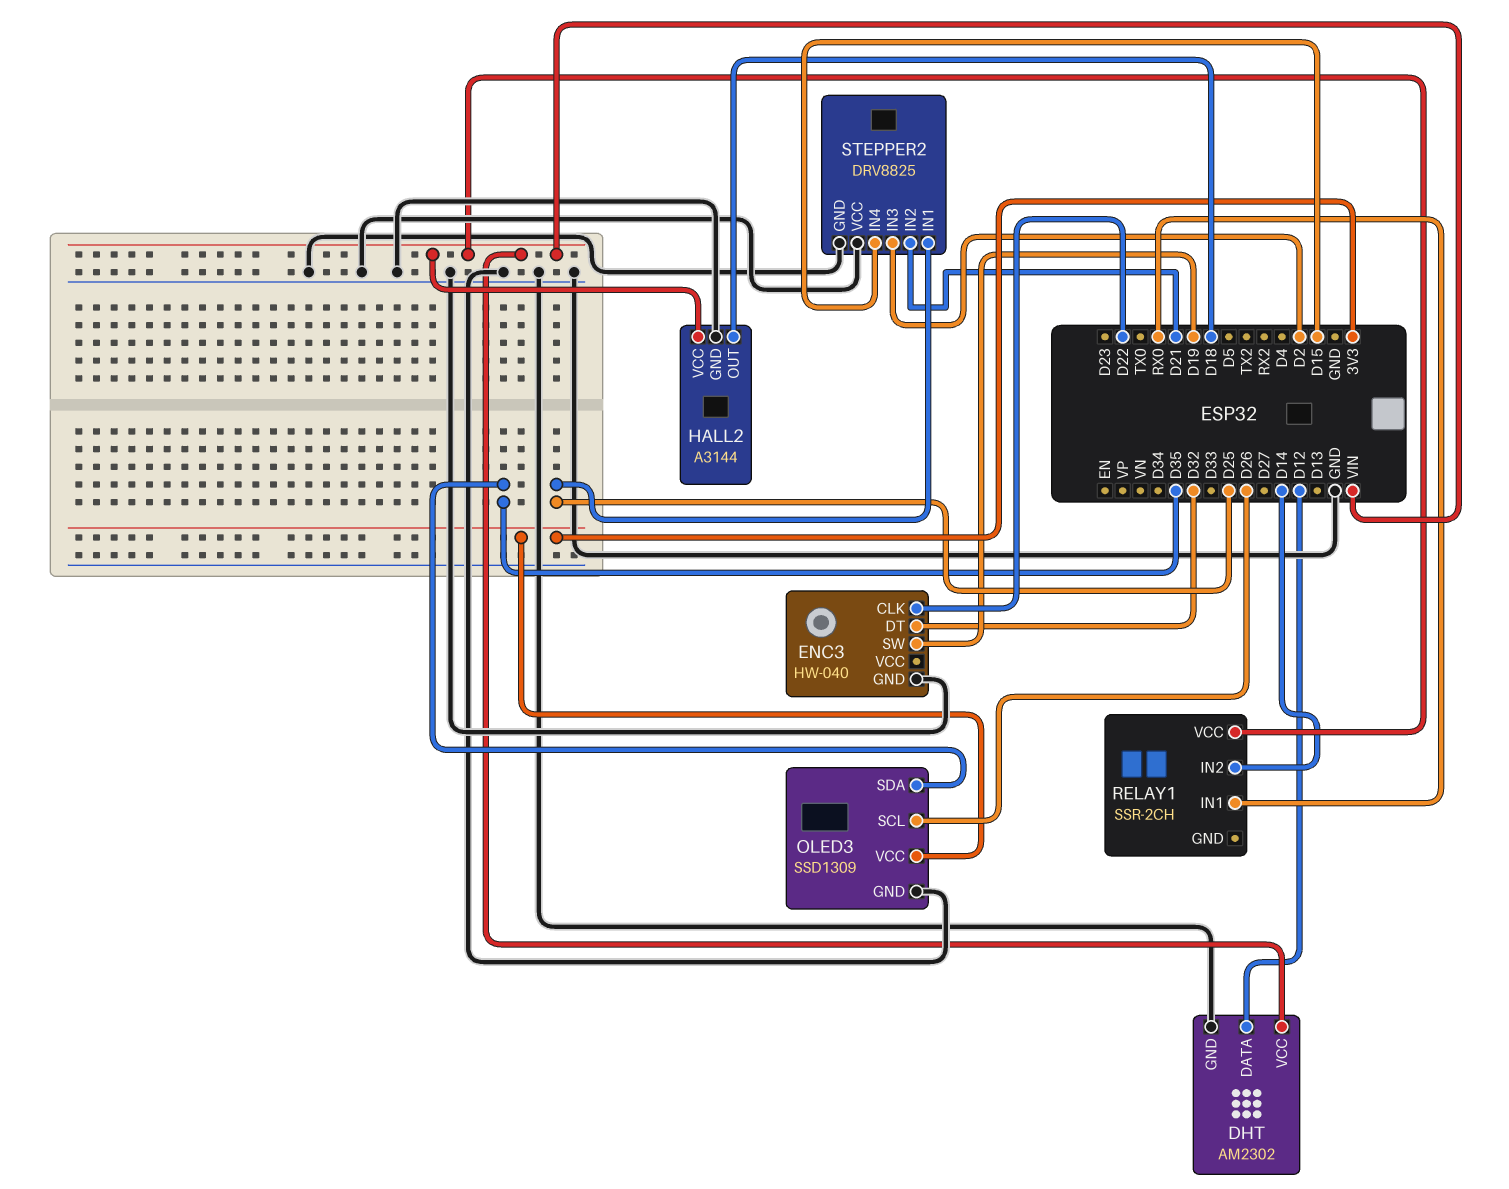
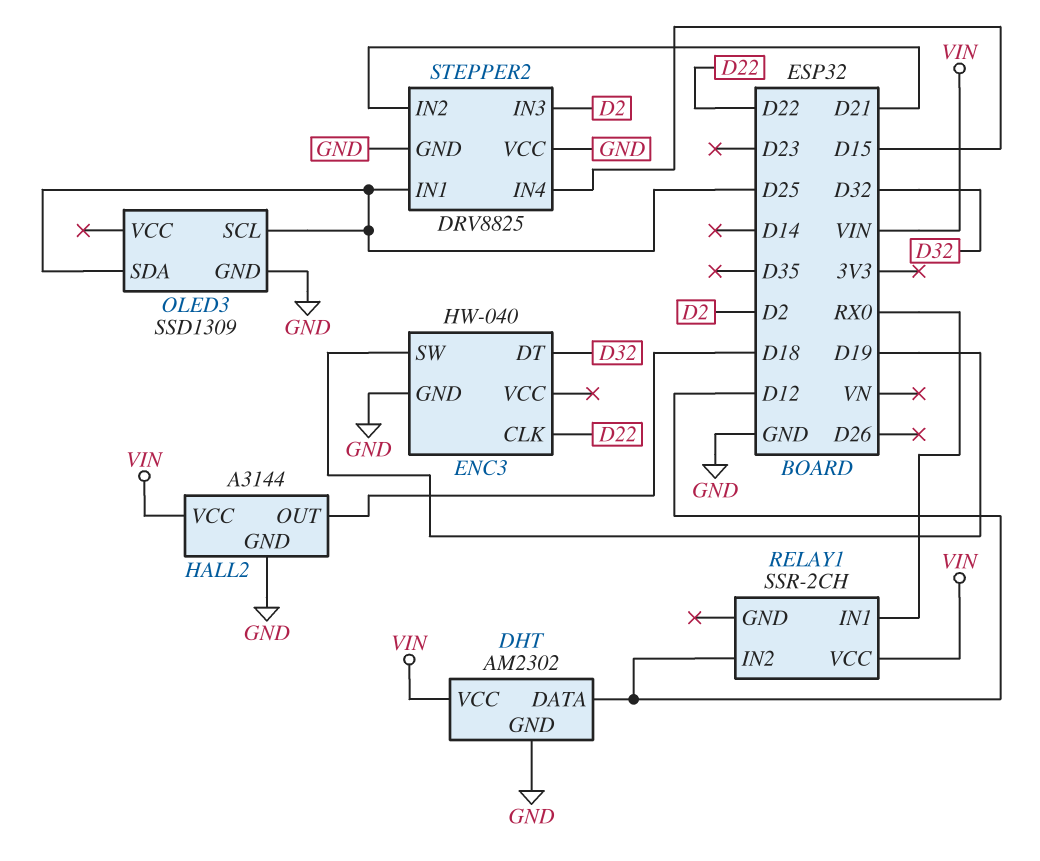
OLED3 pin SCL: D26 -> D25
OLED3 pin SDA: D35 -> D25
OLED3 pin VCC: 3V3 -> none
RELAY1 pin IN2: D14 -> D12

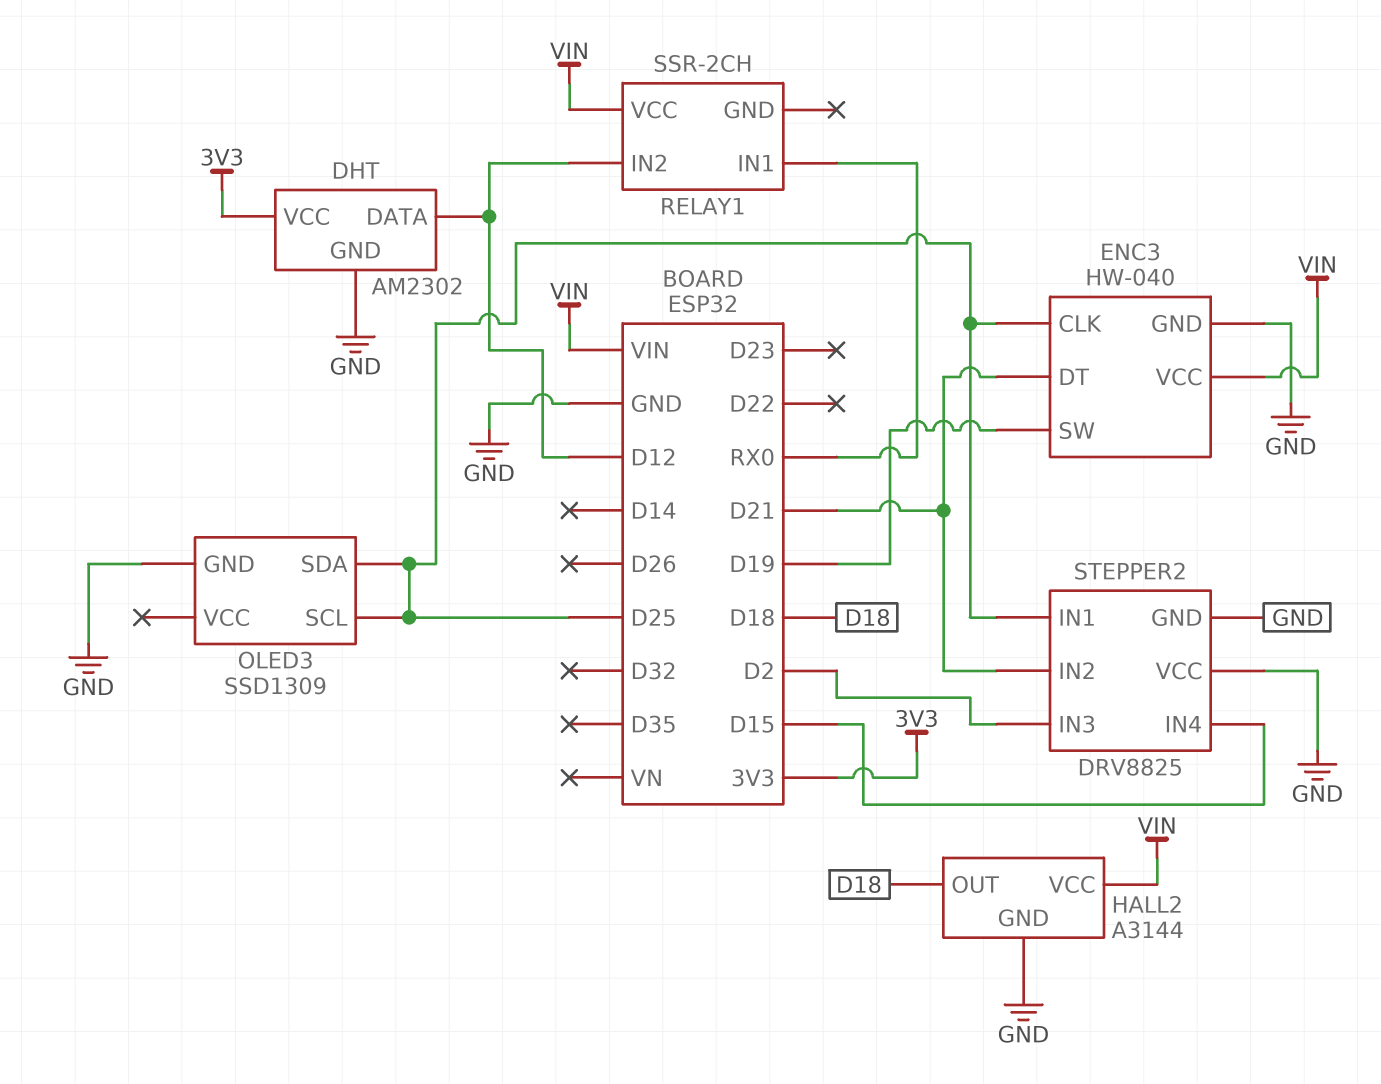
DHT pin VCC: VIN -> 3V3
ENC3 pin CLK: D22 -> D25
ENC3 pin DT: D32 -> D21
ENC3 pin VCC: none -> VIN

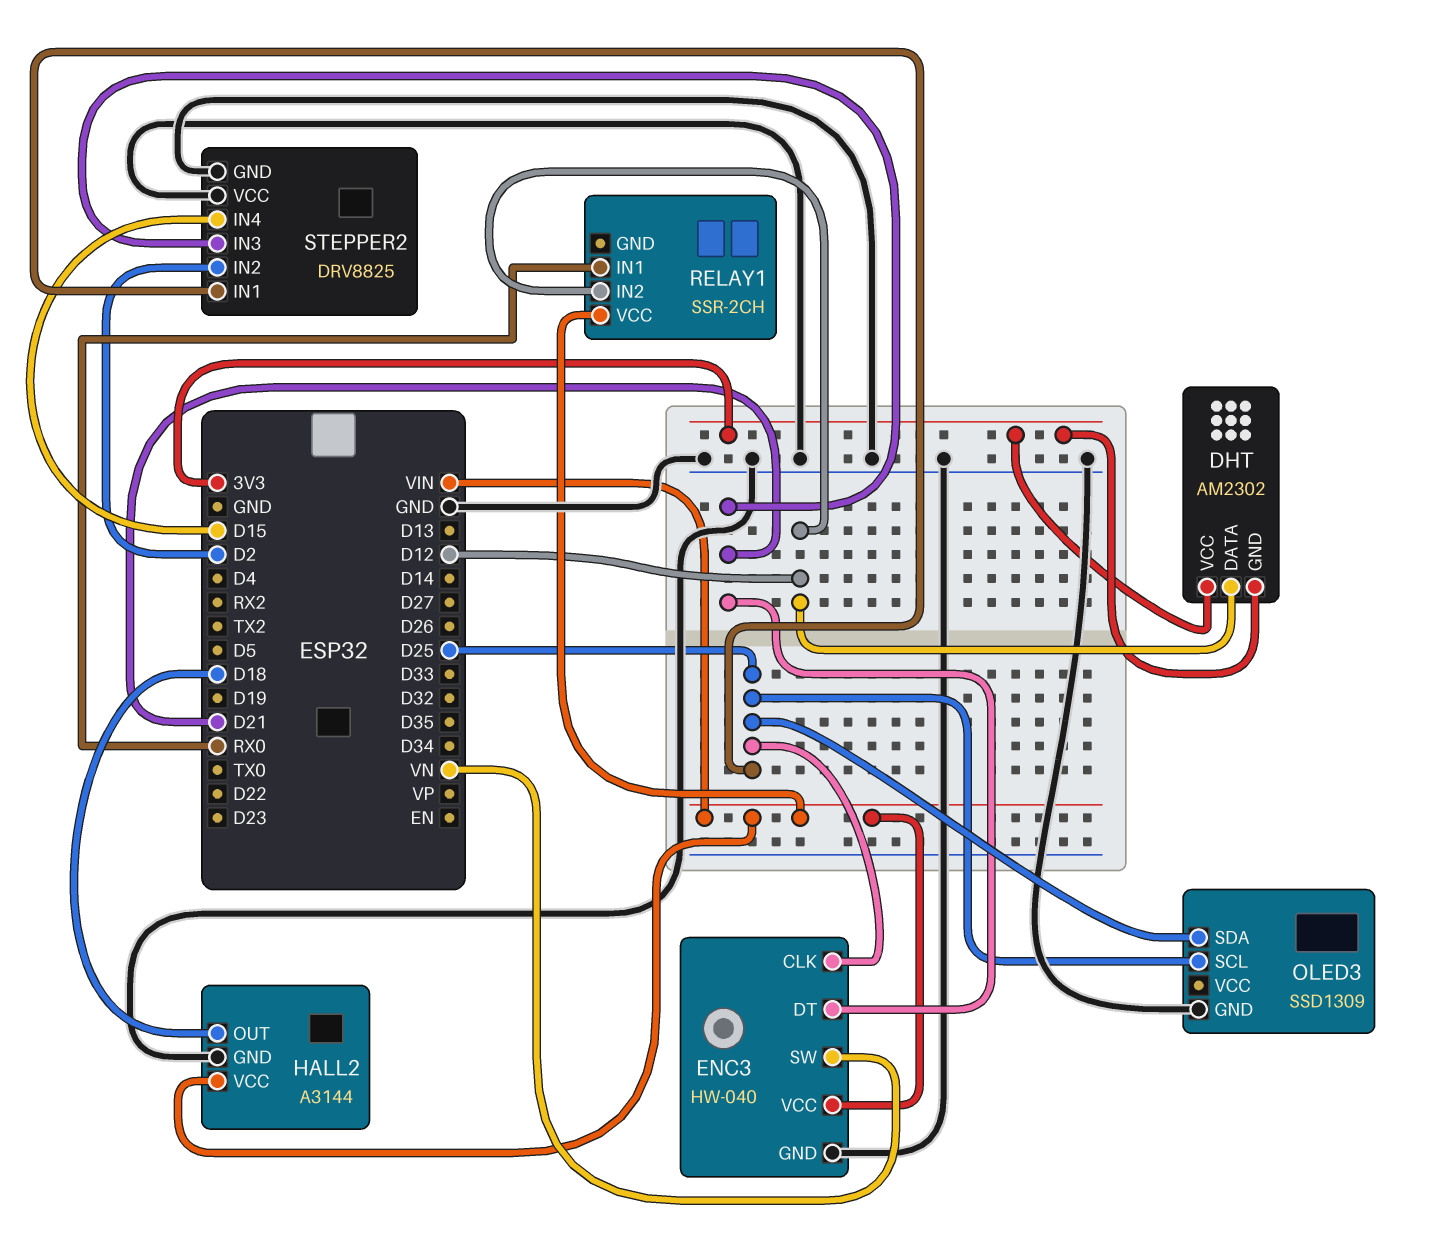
DHT pin GND: GND -> 3V3
ENC3 pin SW: D19 -> VN
STEPPER2 pin IN2: D21 -> D2
STEPPER2 pin IN3: D2 -> D21

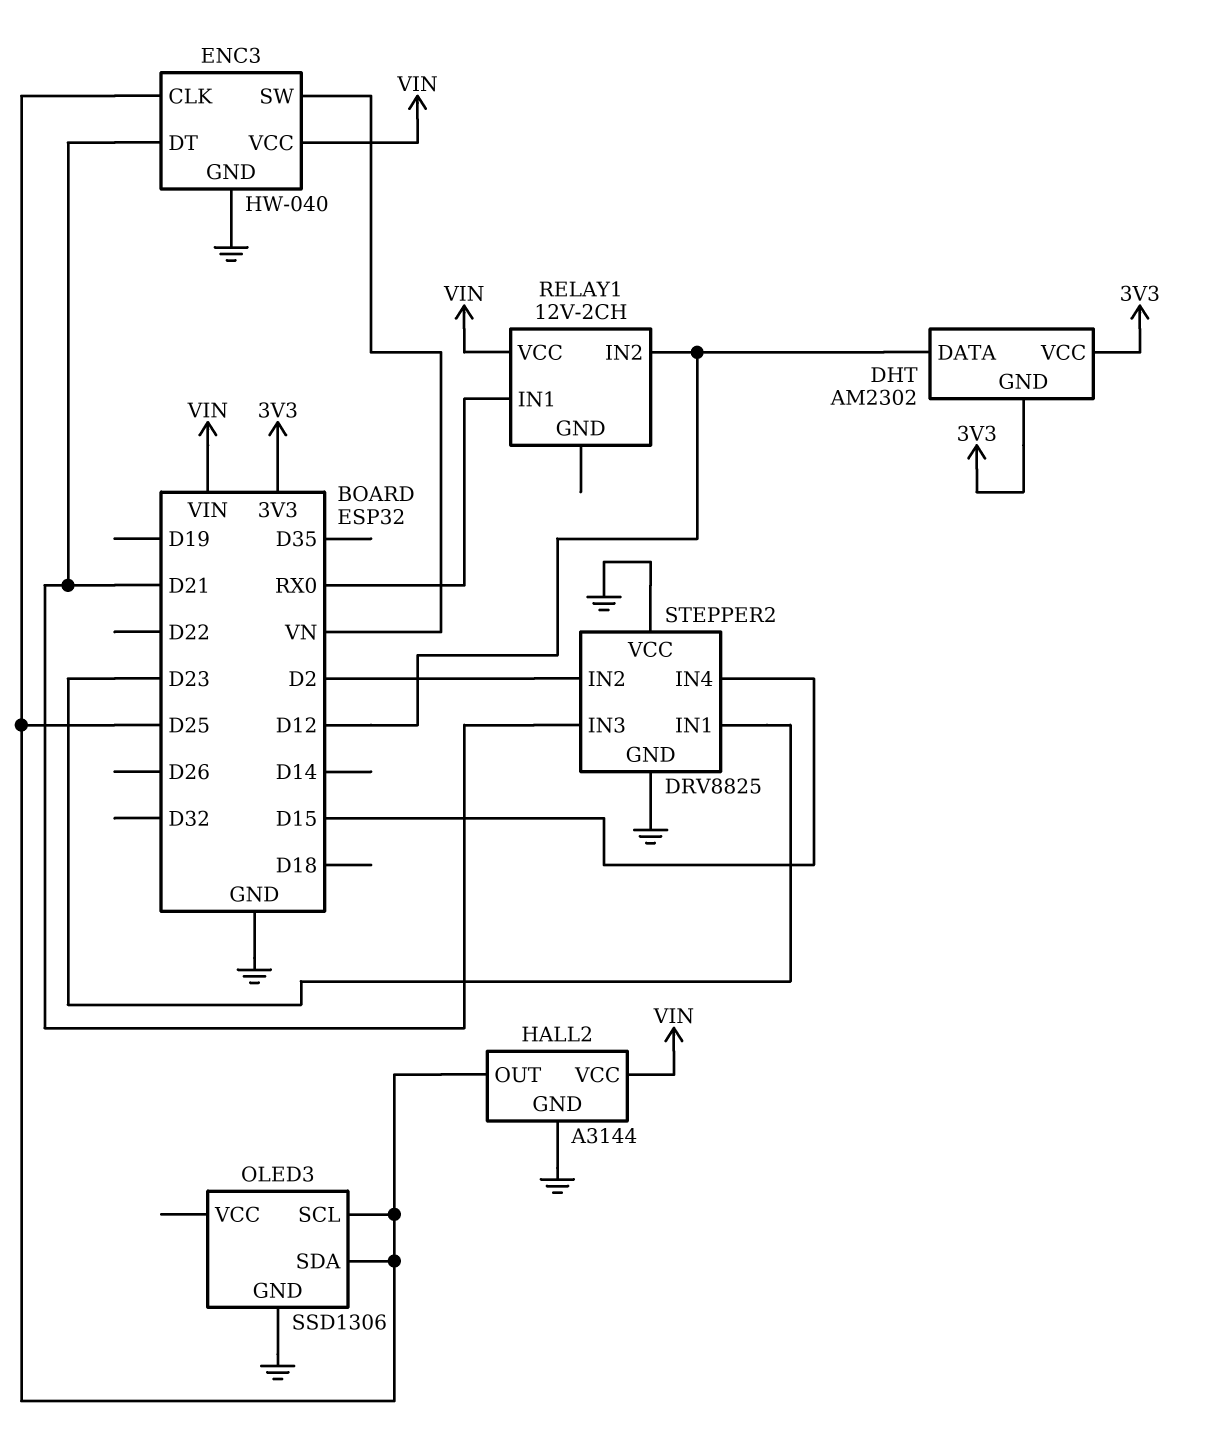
HALL2 pin OUT: D18 -> D25
OLED3: SSD1309 -> SSD1306
RELAY1: SSR-2CH -> 12V-2CH
STEPPER2 pin IN1: D25 -> D23

